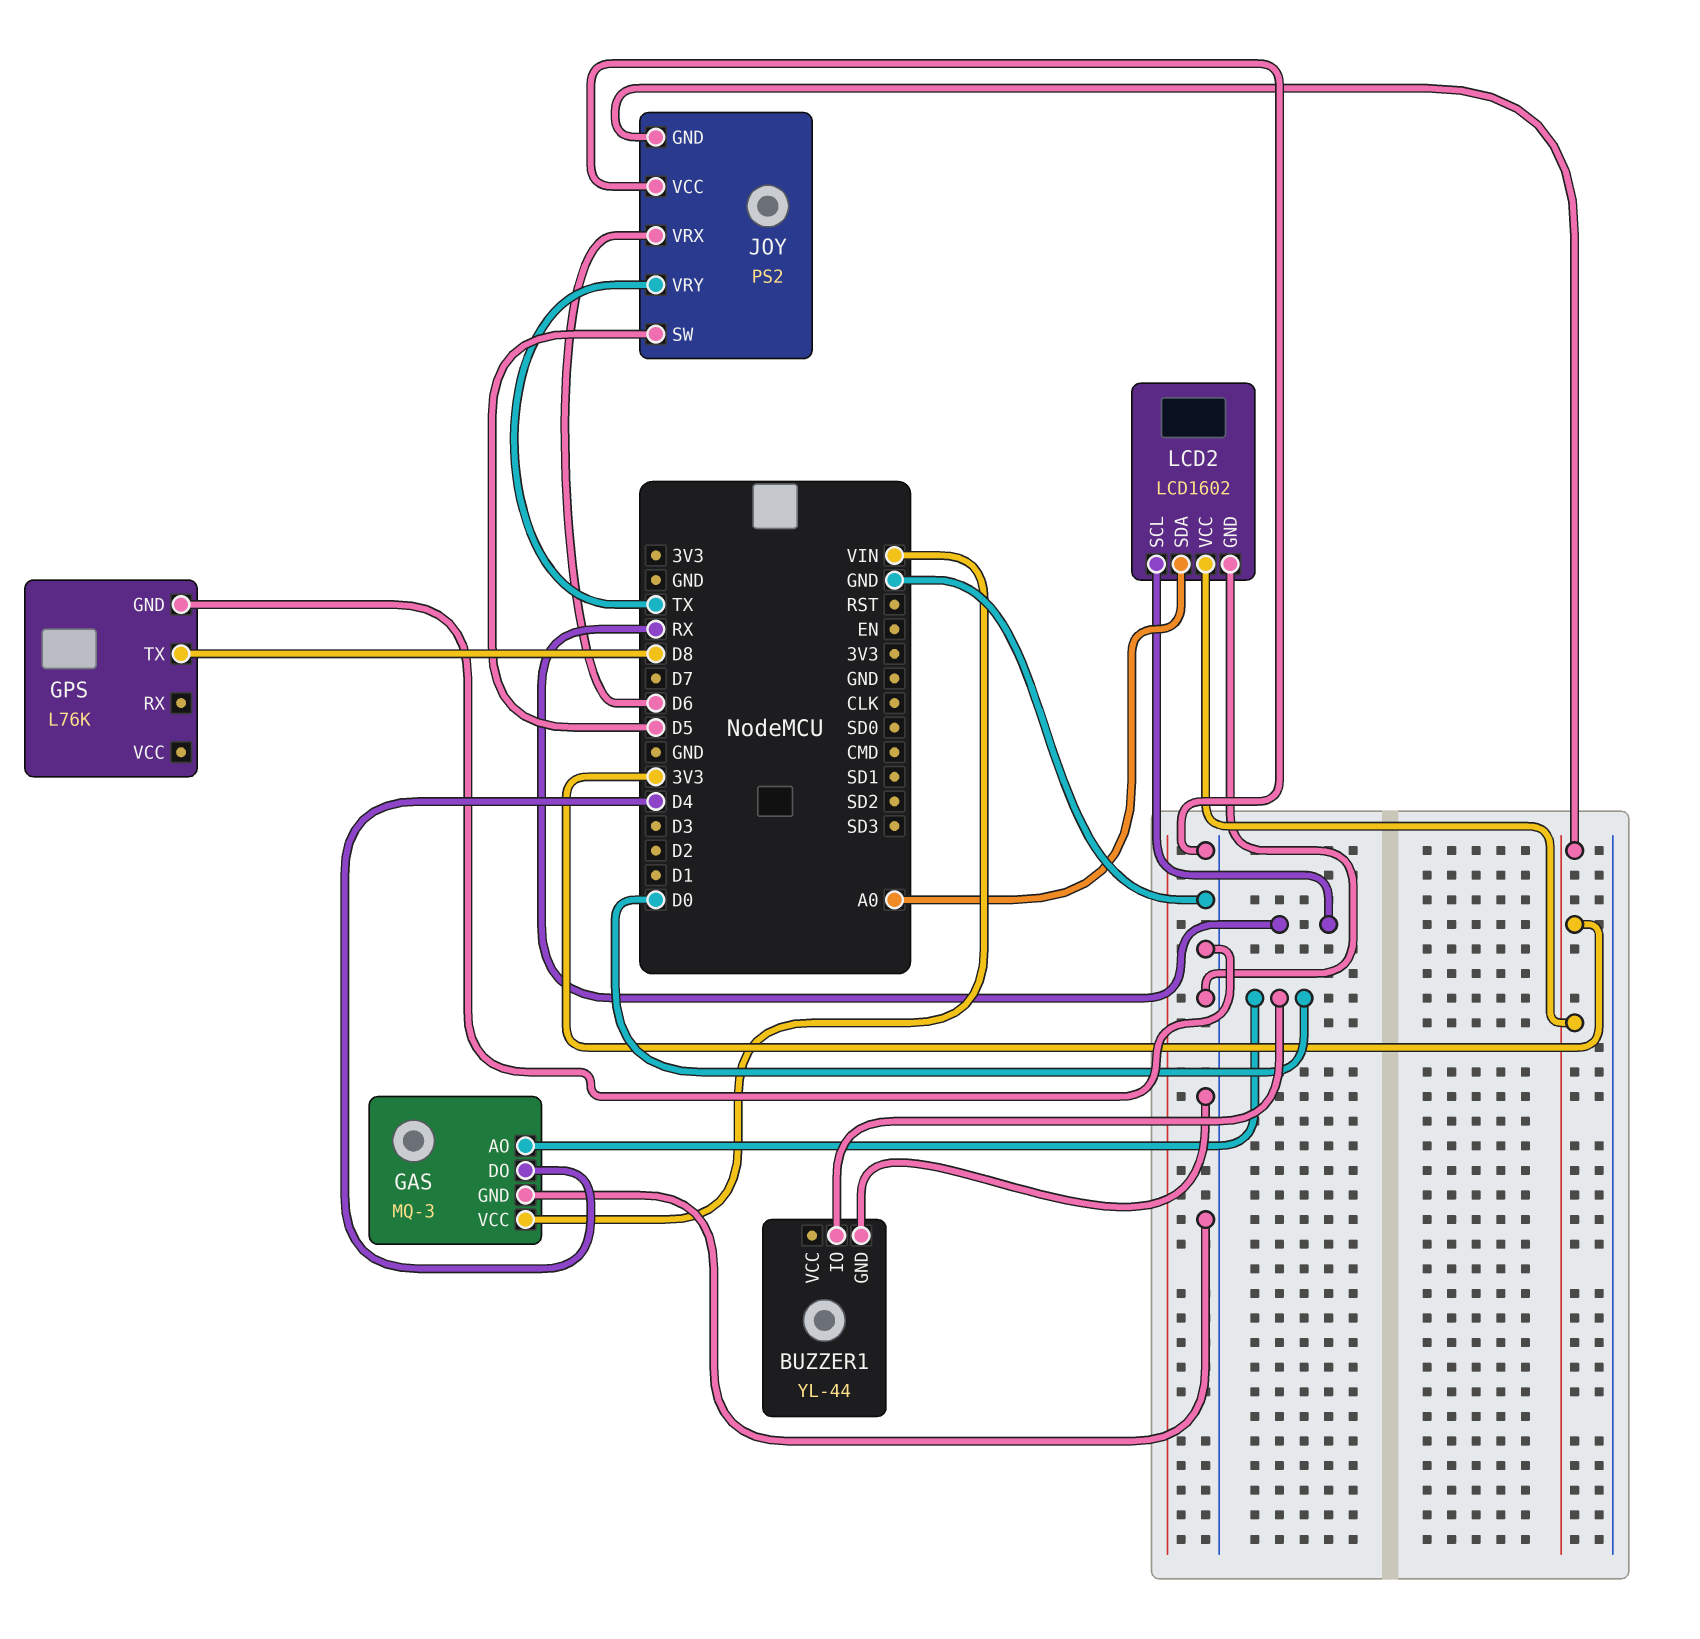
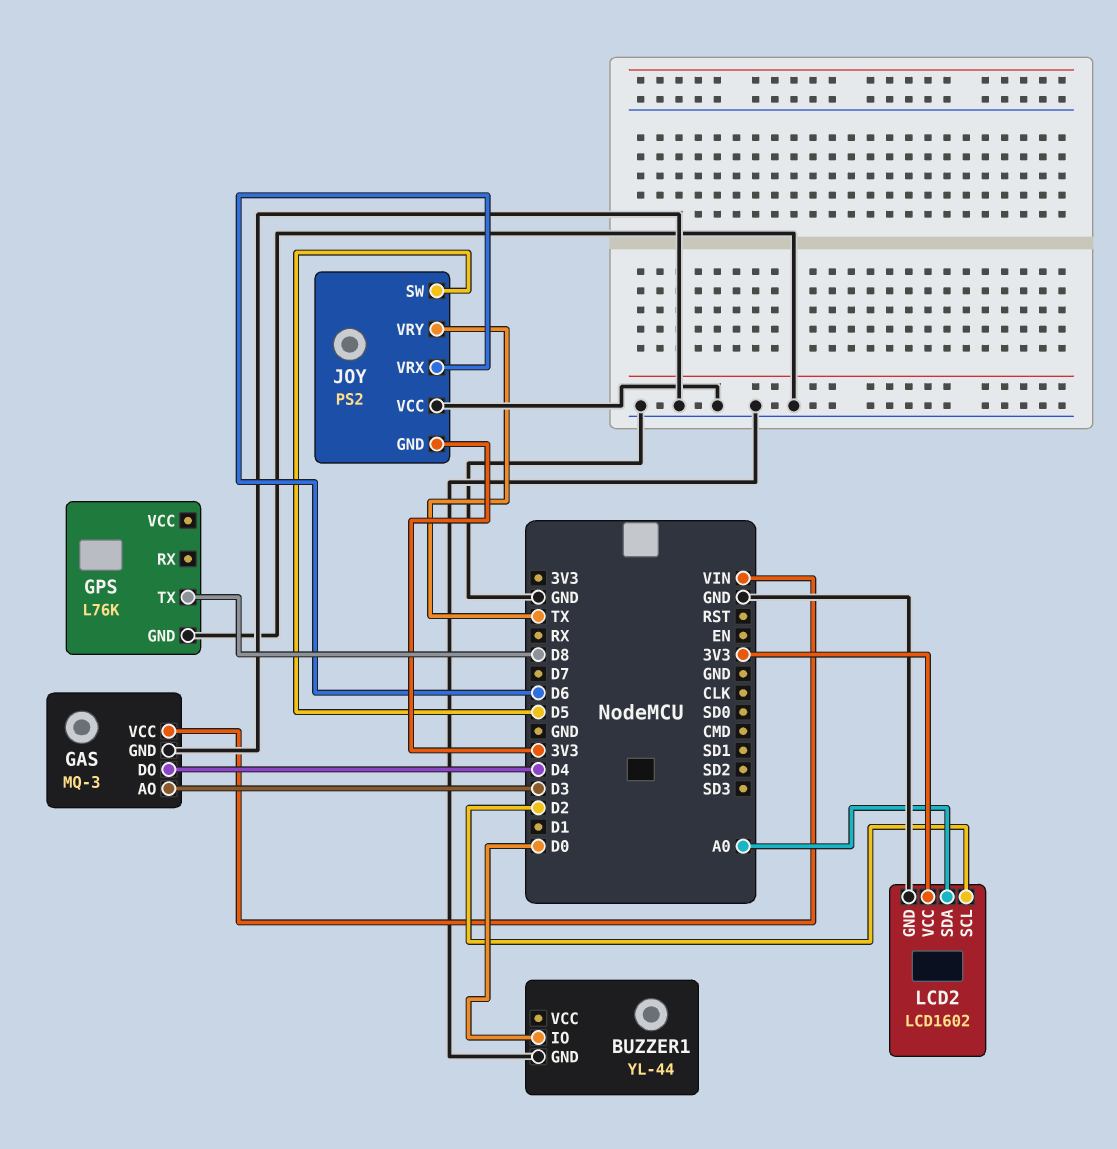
GAS pin AO: D0 -> D3
LCD2 pin SCL: RX -> D2

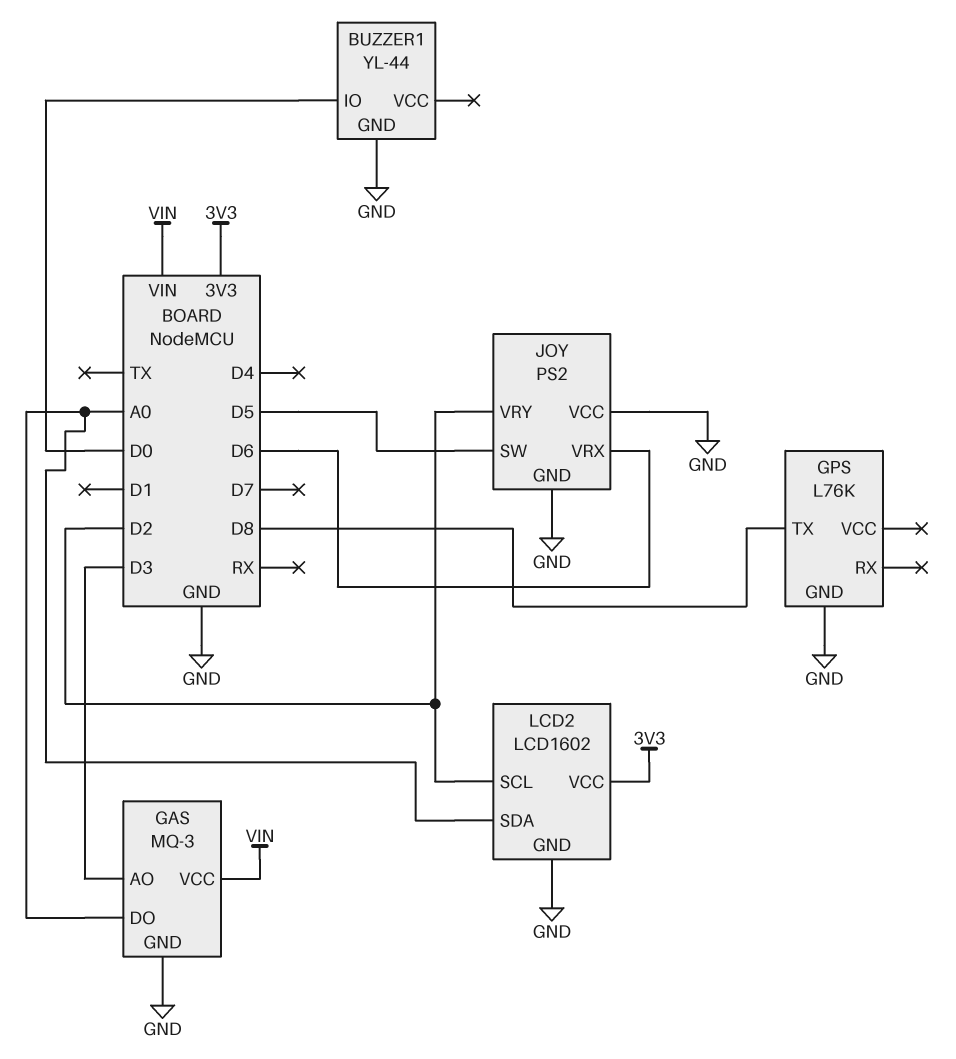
GAS pin DO: D4 -> A0
JOY pin GND: 3V3 -> GND
JOY pin VRY: TX -> D2

